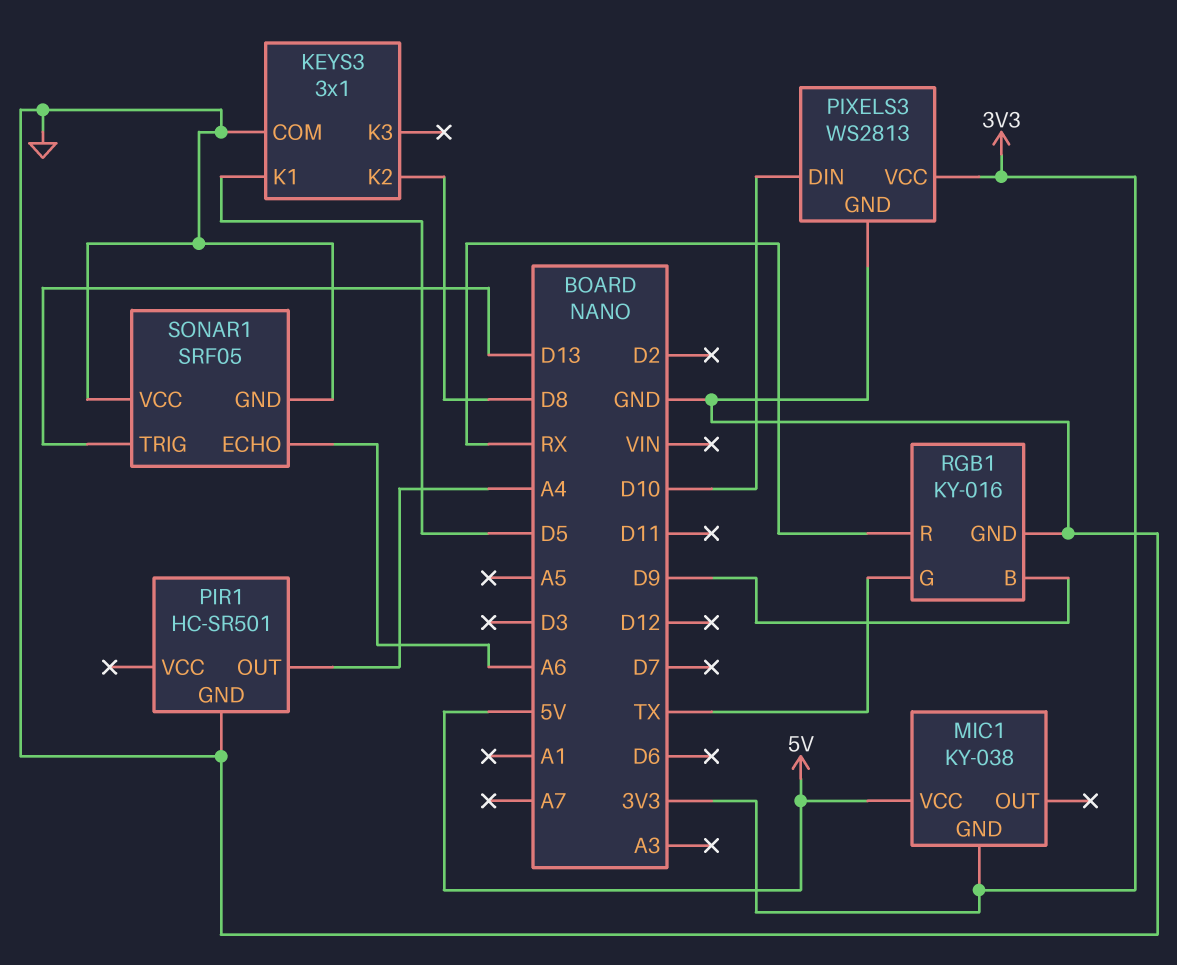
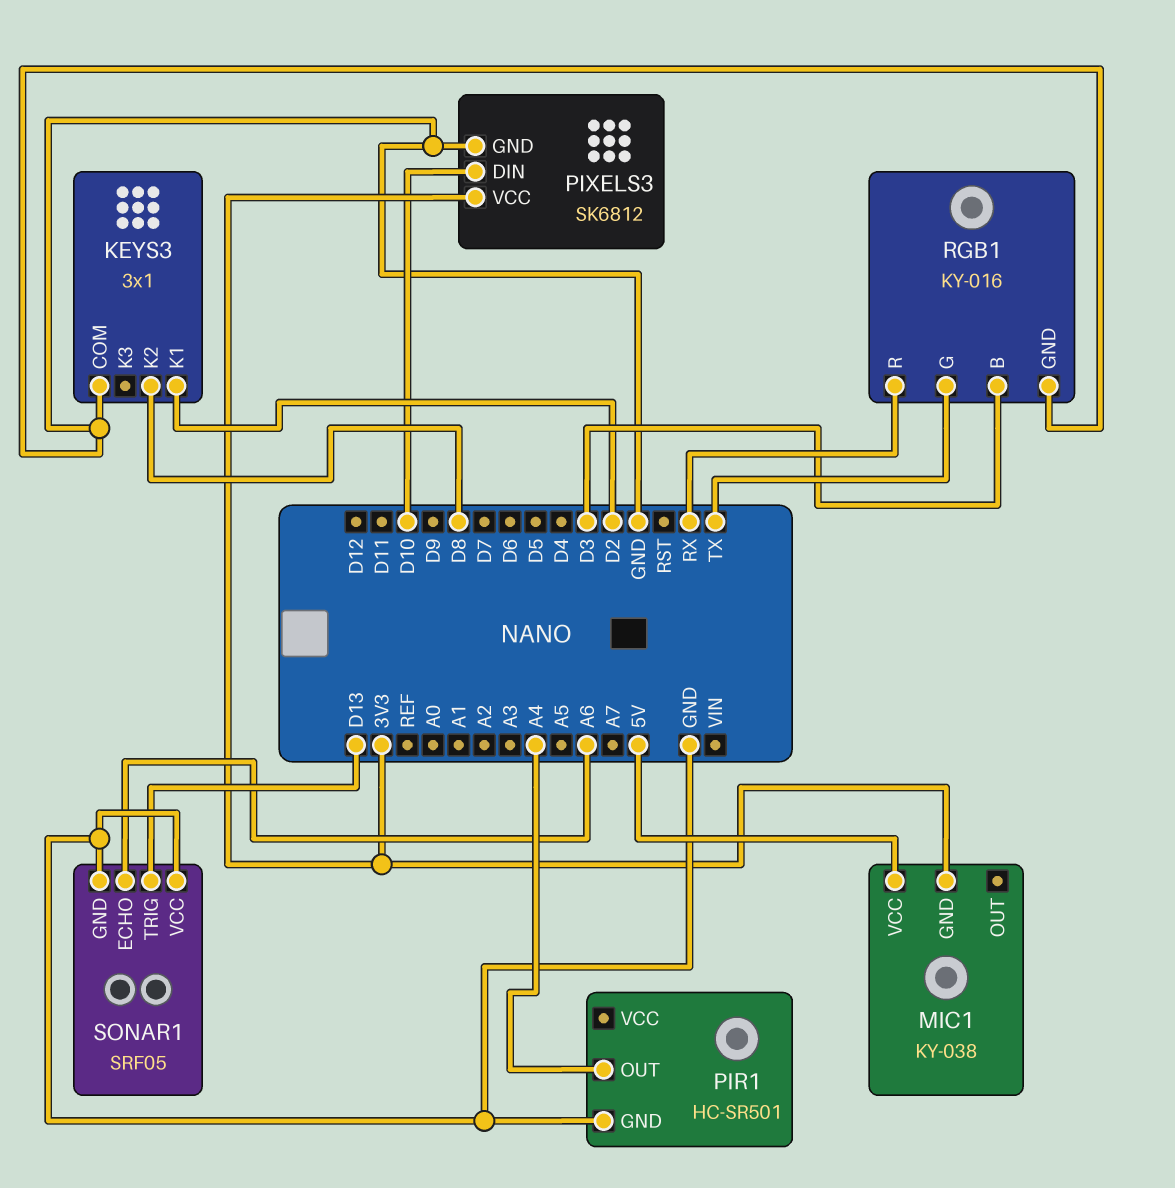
KEYS3 pin K1: D5 -> D2
PIXELS3: WS2813 -> SK6812
RGB1 pin B: D9 -> D3

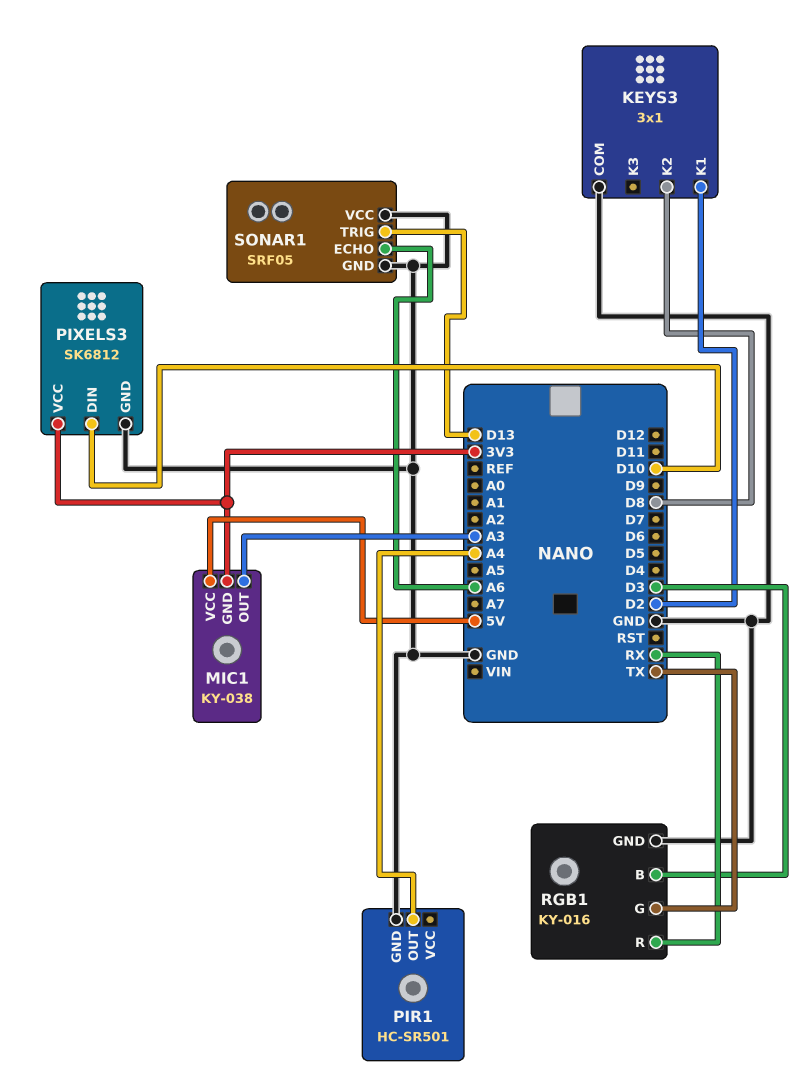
MIC1 pin OUT: none -> A3

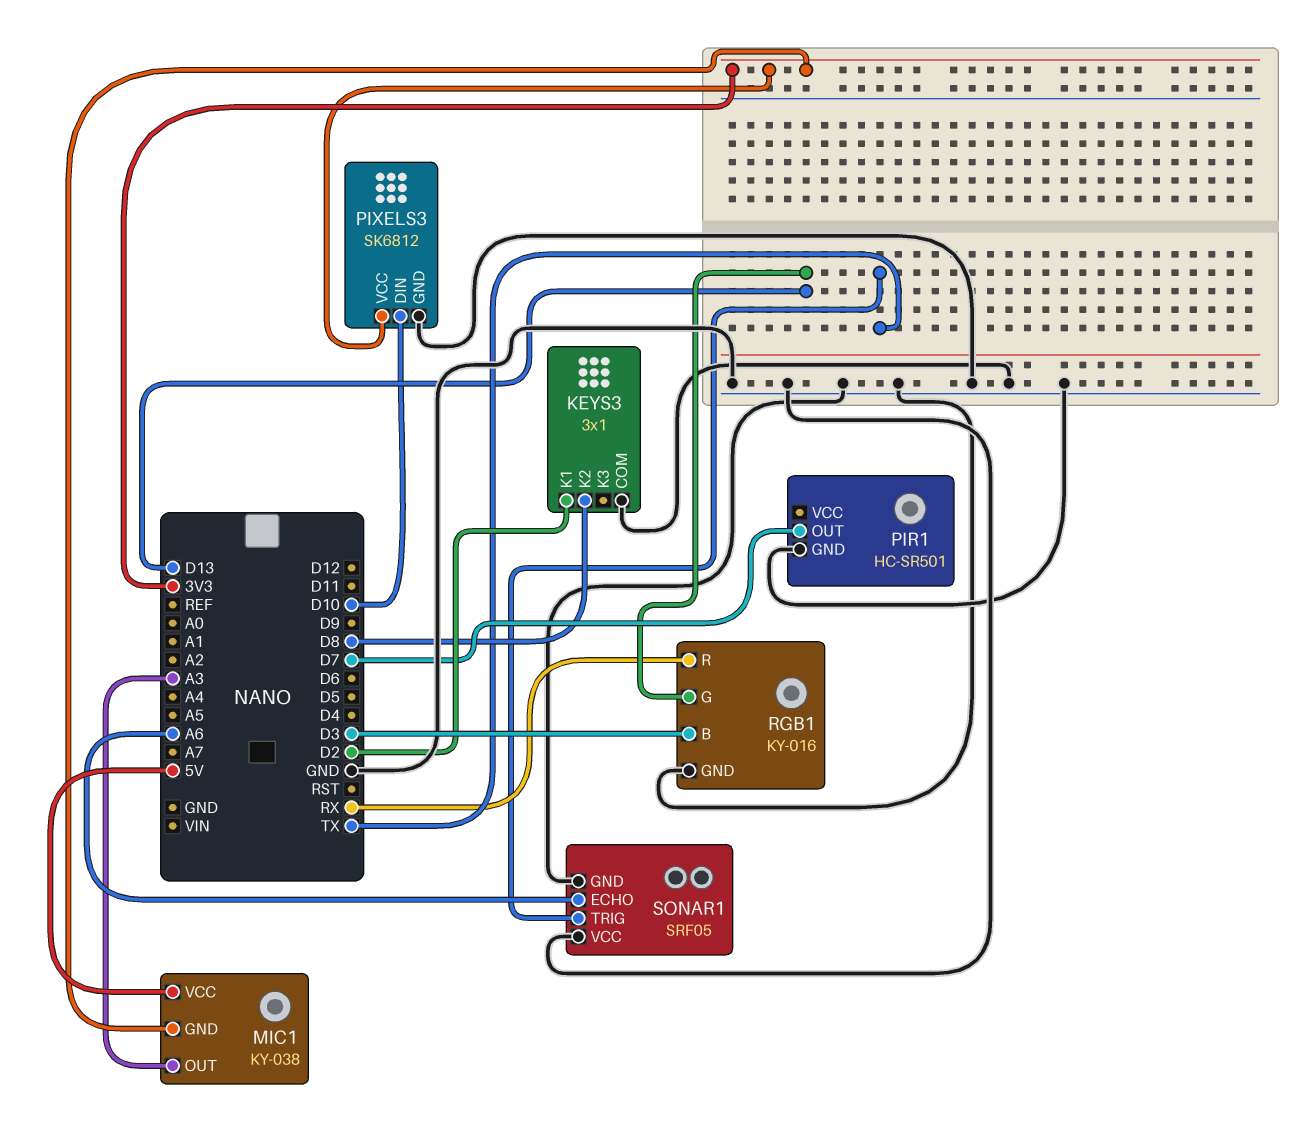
PIR1 pin OUT: A4 -> D7
RGB1 pin G: TX -> D13
SONAR1 pin TRIG: D13 -> TX

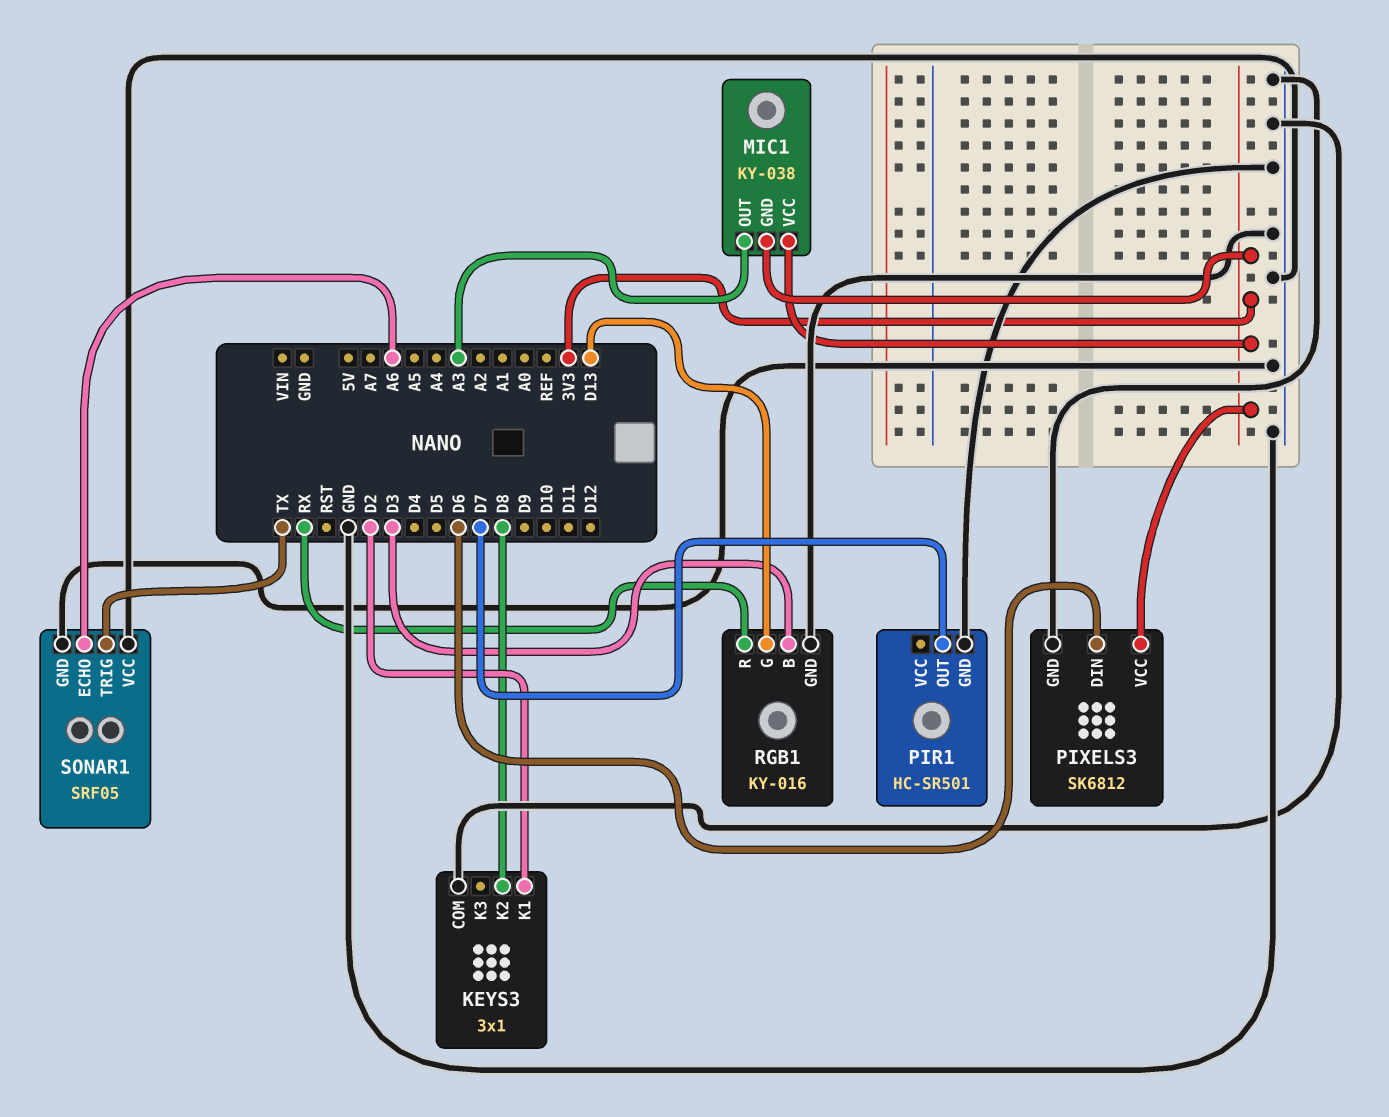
MIC1 pin VCC: 5V -> 3V3
PIXELS3 pin DIN: D10 -> D6

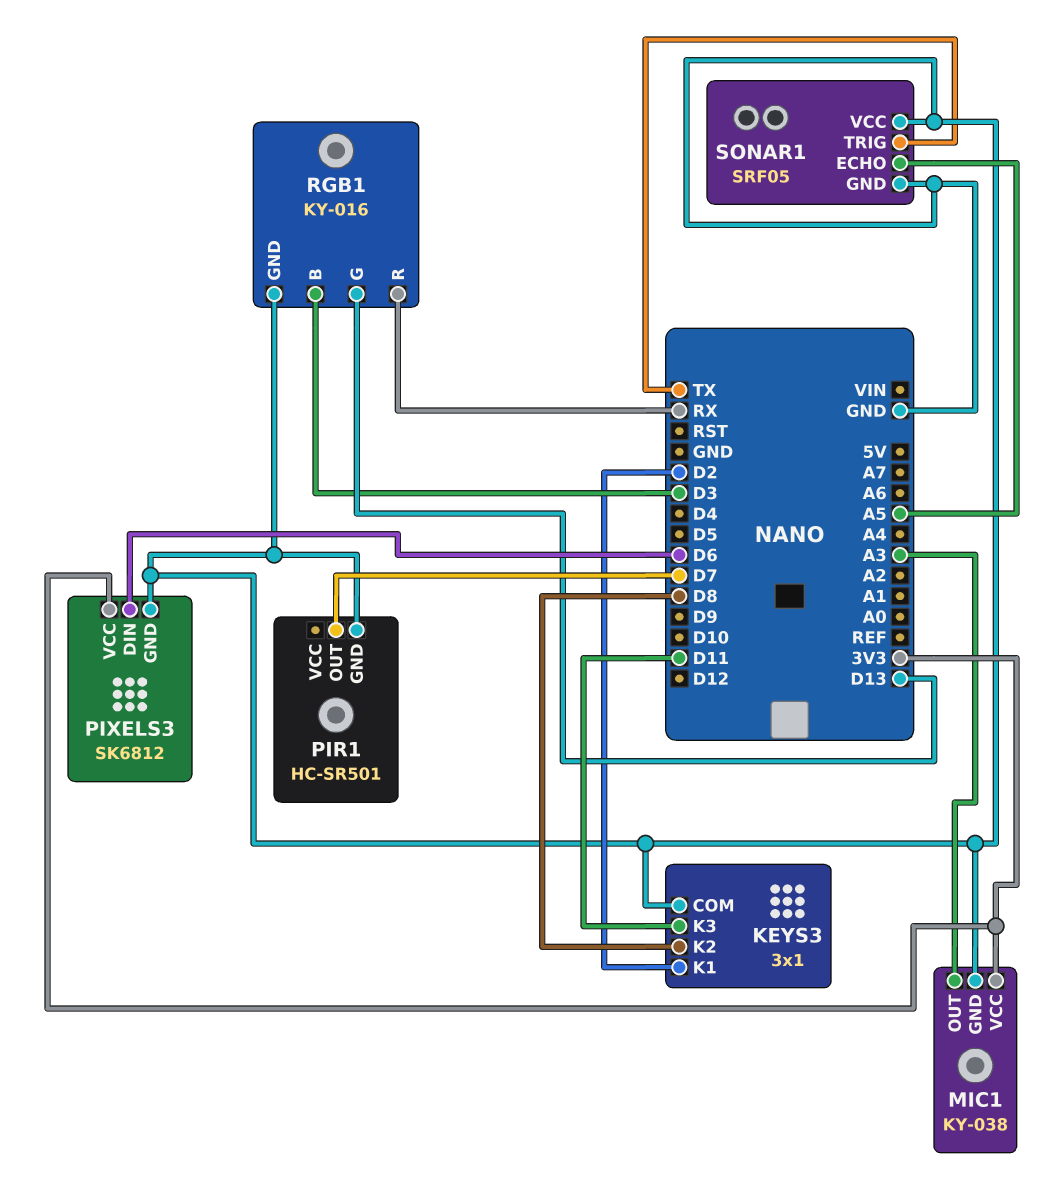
KEYS3 pin K3: none -> D11
MIC1 pin GND: 3V3 -> GND
SONAR1 pin ECHO: A6 -> A5

